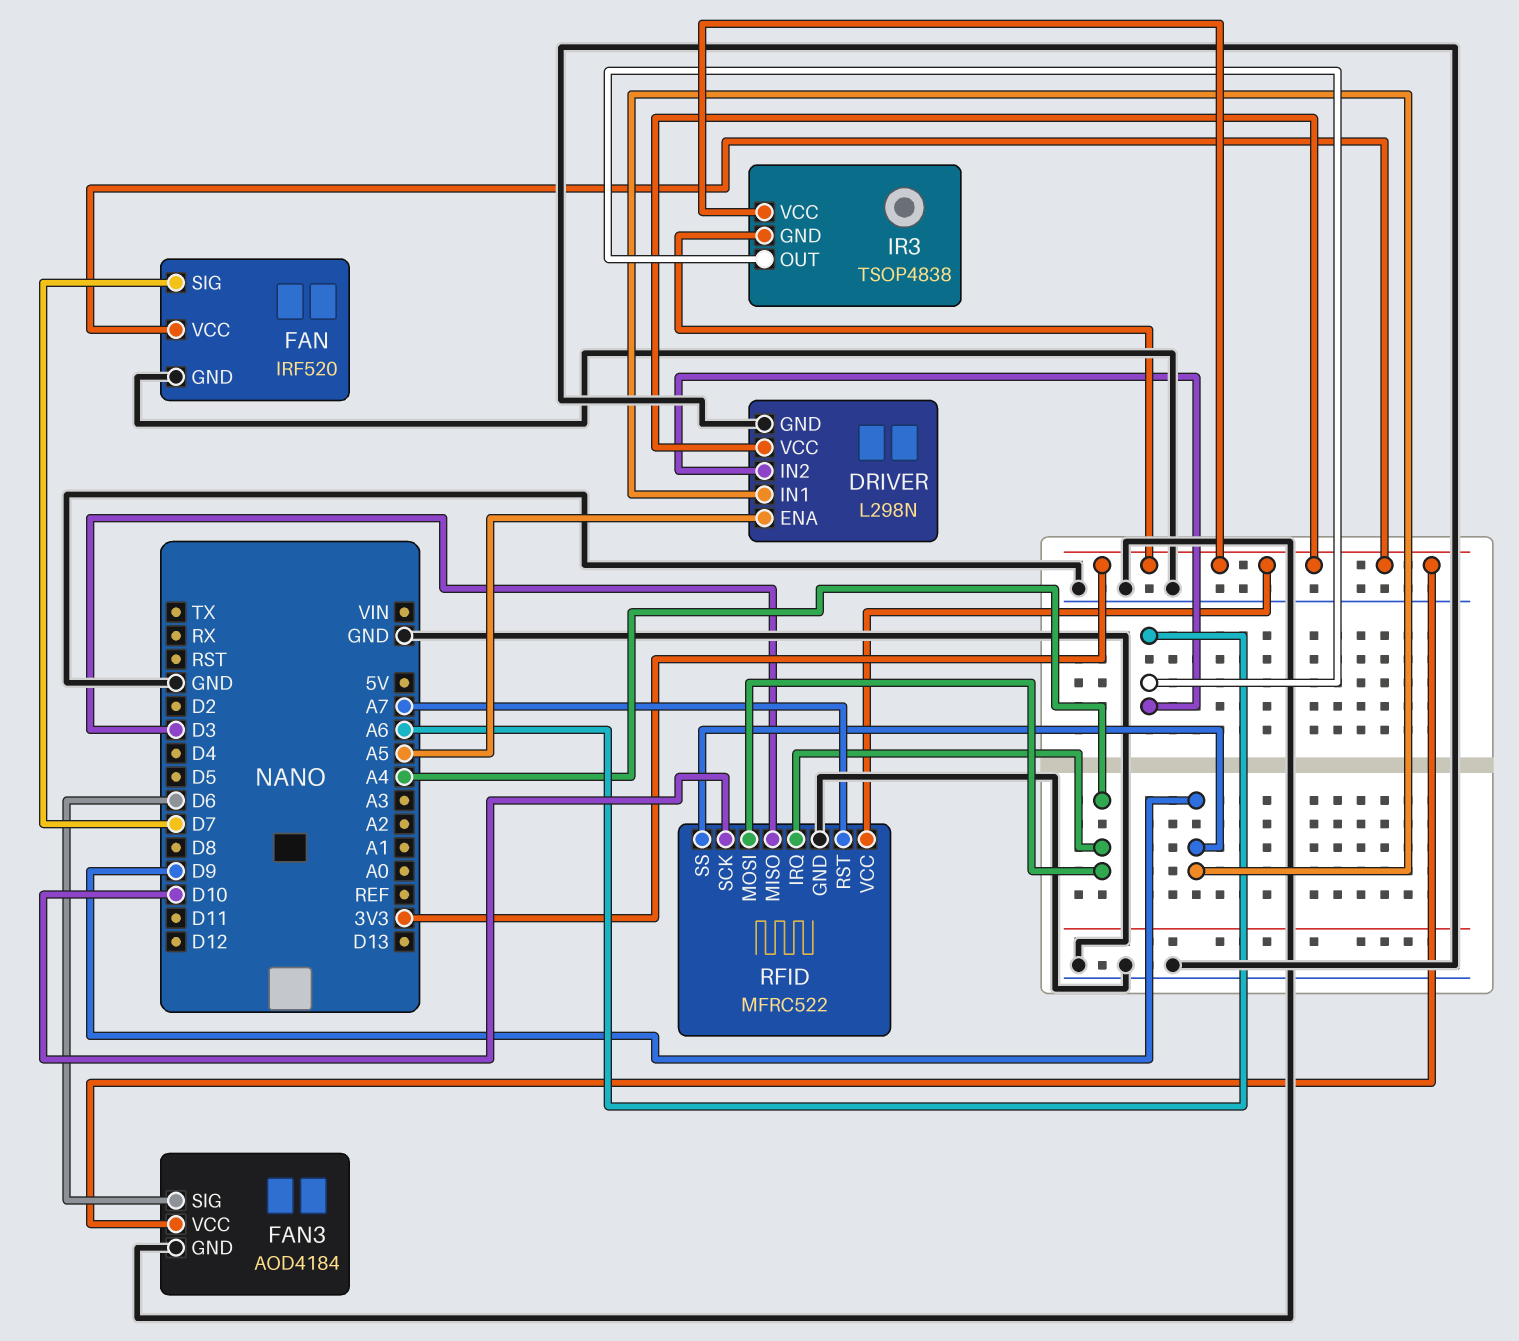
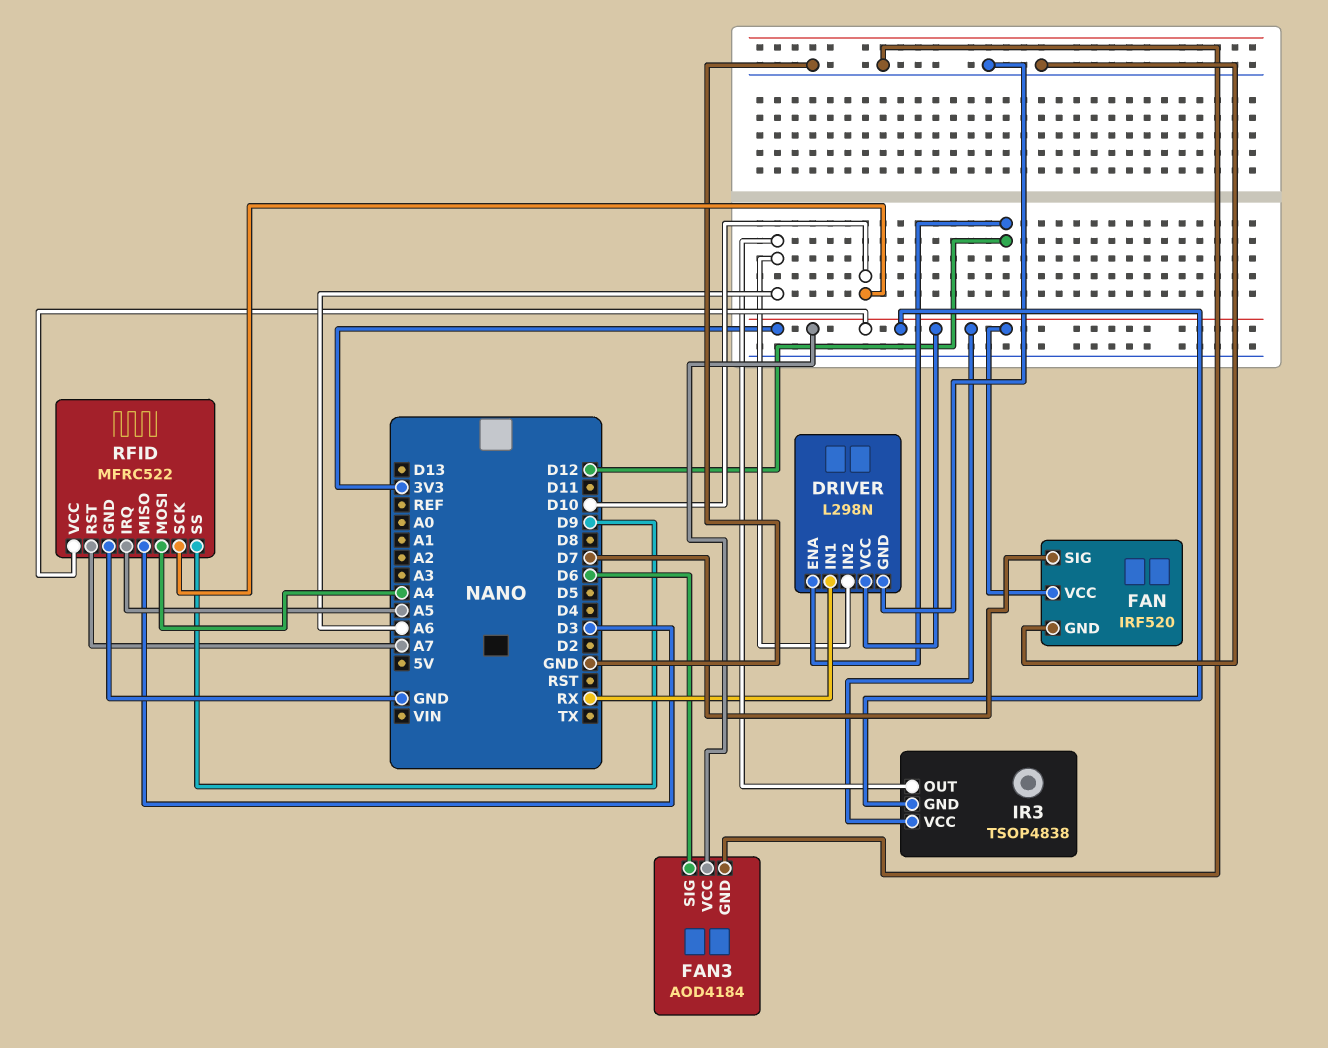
DRIVER pin ENA: A5 -> D12
DRIVER pin IN1: D9 -> RX
RFID pin IRQ: A4 -> A5

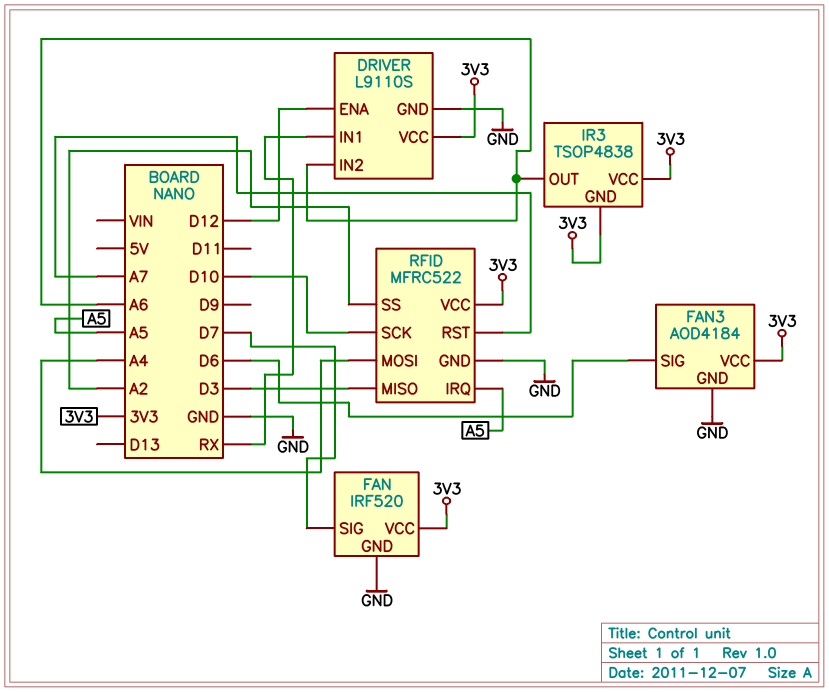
DRIVER: L298N -> L9110S
RFID pin SS: D9 -> A2

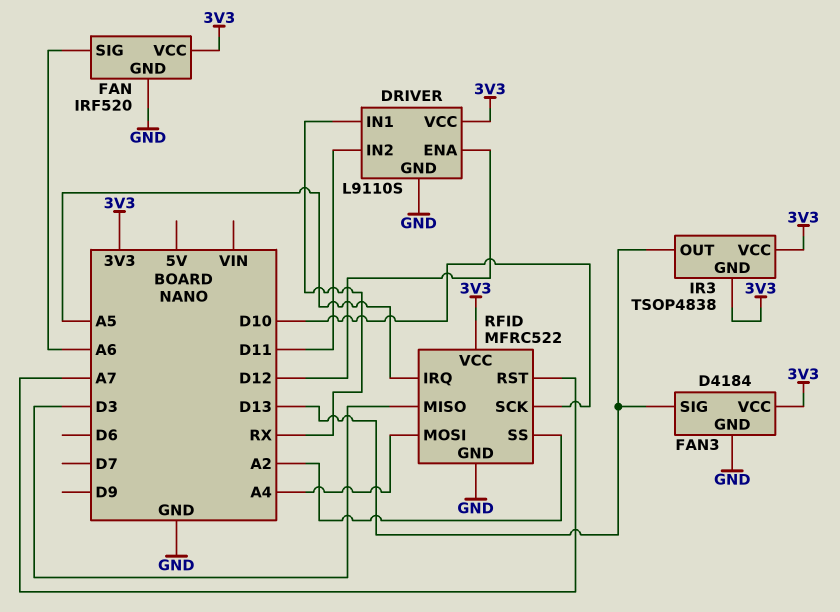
DRIVER pin IN2: A6 -> D11
FAN pin SIG: D7 -> A6
FAN3: AOD4184 -> D4184
FAN3 pin SIG: D6 -> D13
IR3 pin OUT: A6 -> D13

